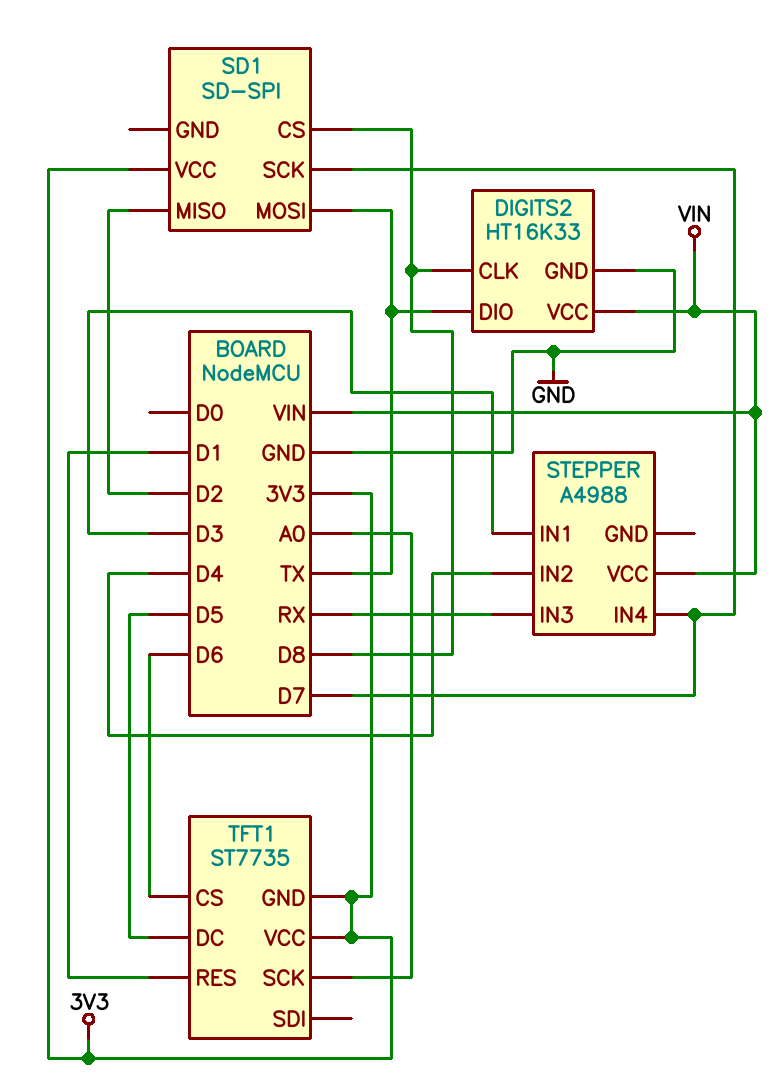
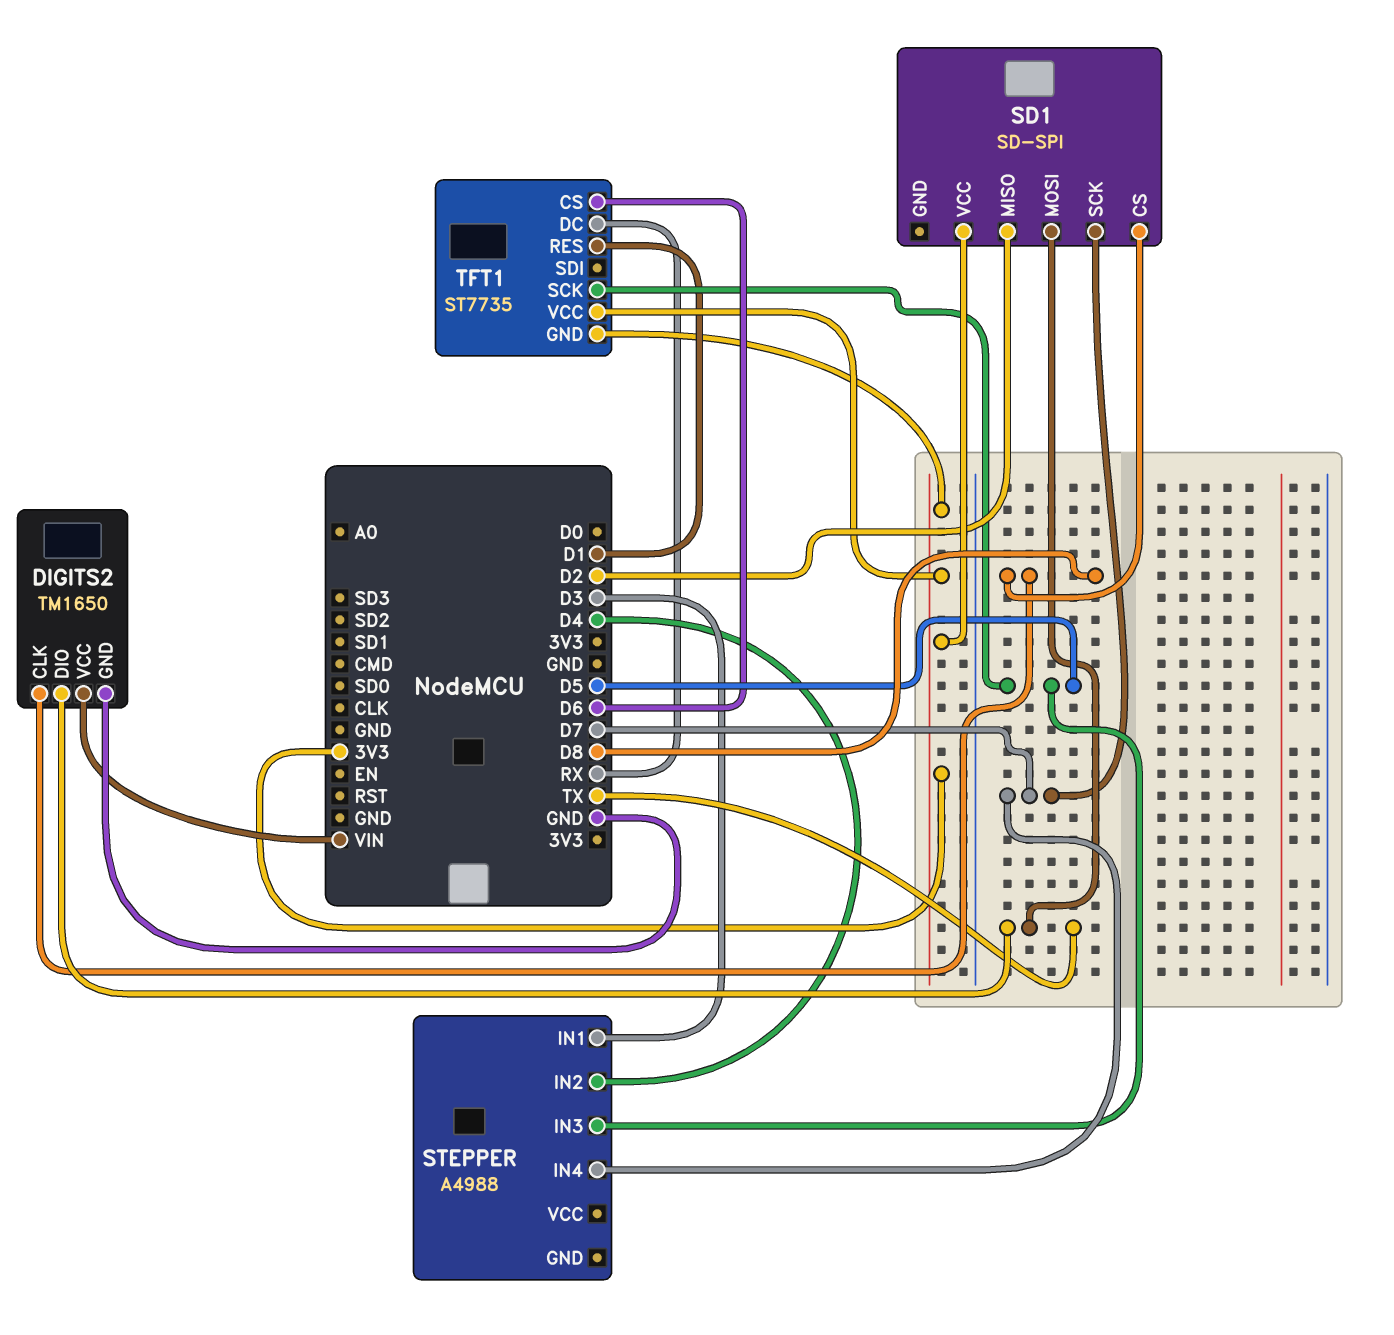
DIGITS2: HT16K33 -> TM1650
STEPPER pin IN3: RX -> D5
STEPPER pin VCC: VIN -> none
TFT1 pin DC: D5 -> RX
TFT1 pin SCK: A0 -> D5

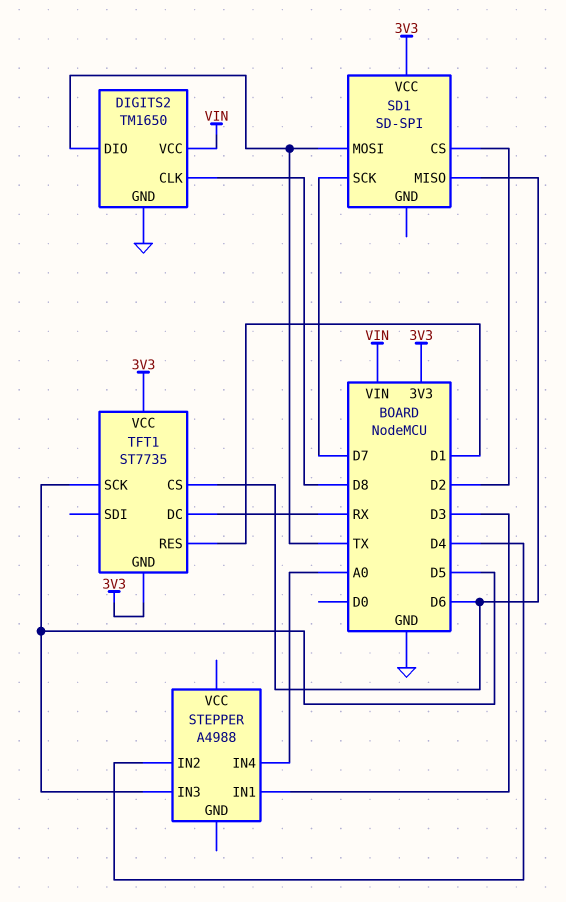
SD1 pin CS: D8 -> D2
SD1 pin MISO: D2 -> D6
STEPPER pin IN4: D7 -> A0

